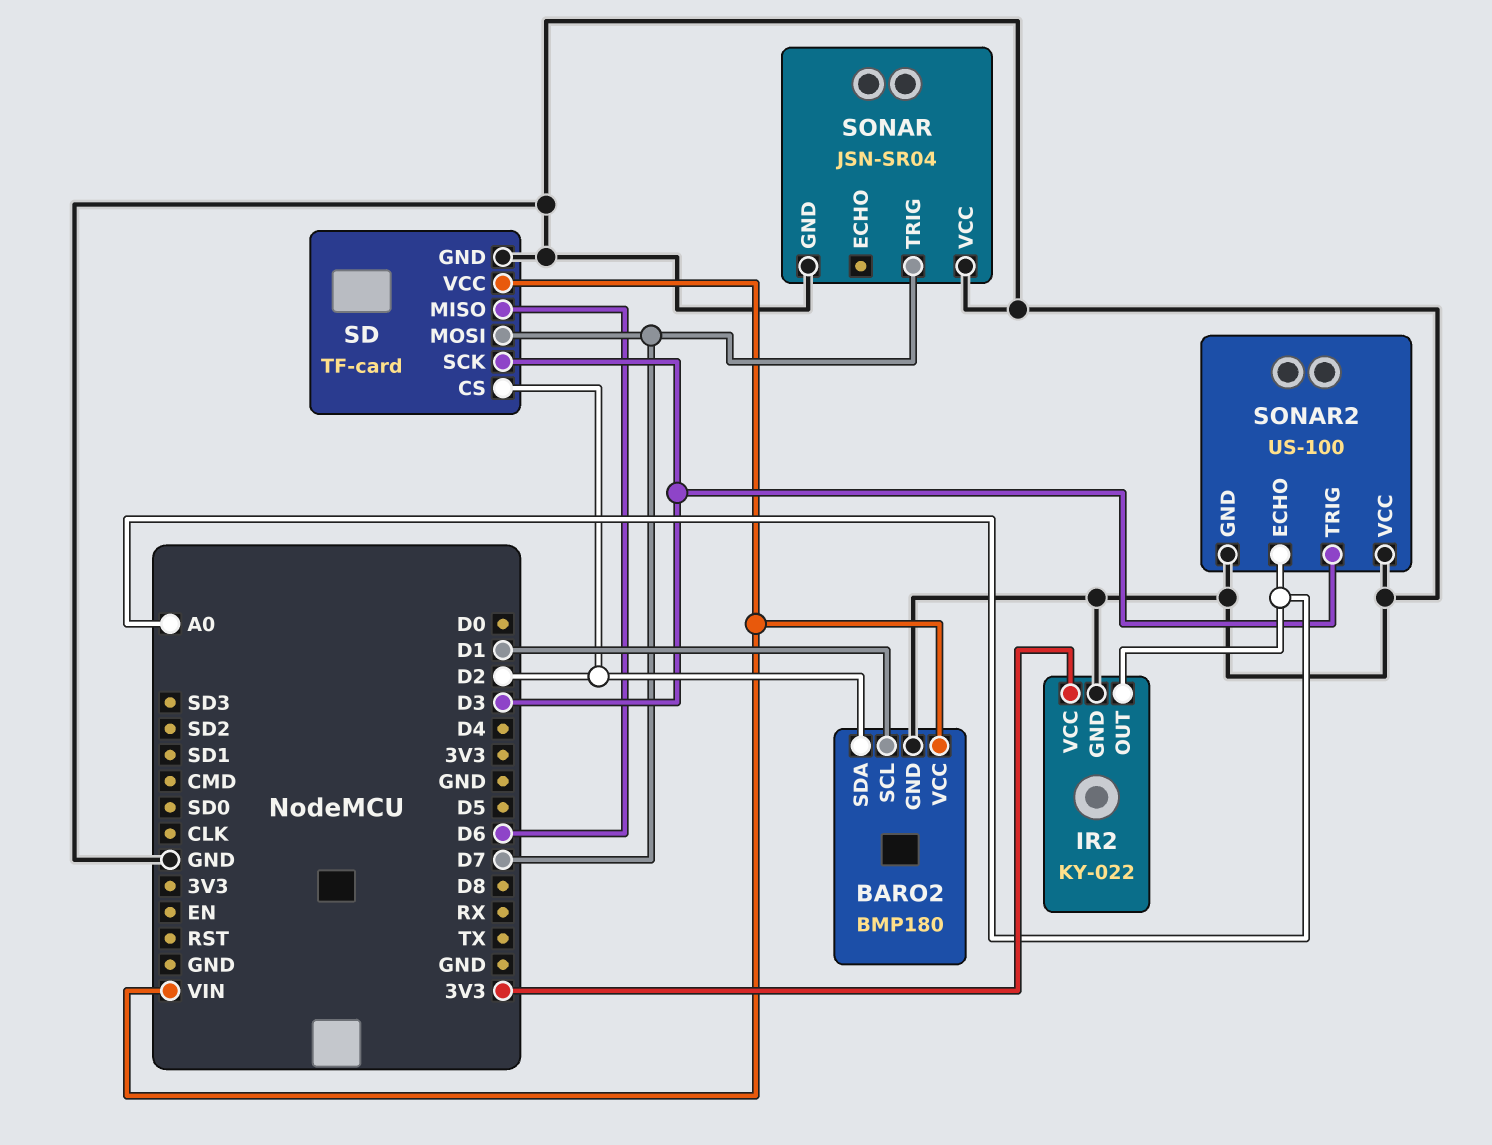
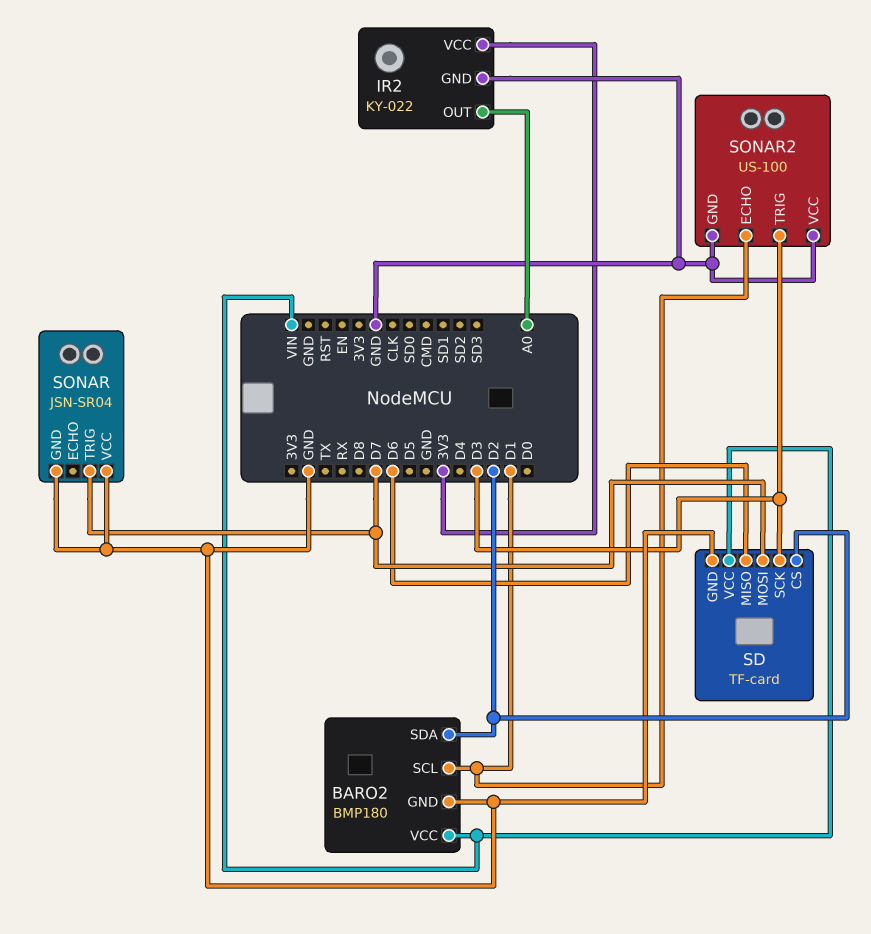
SONAR2 pin ECHO: A0 -> D1

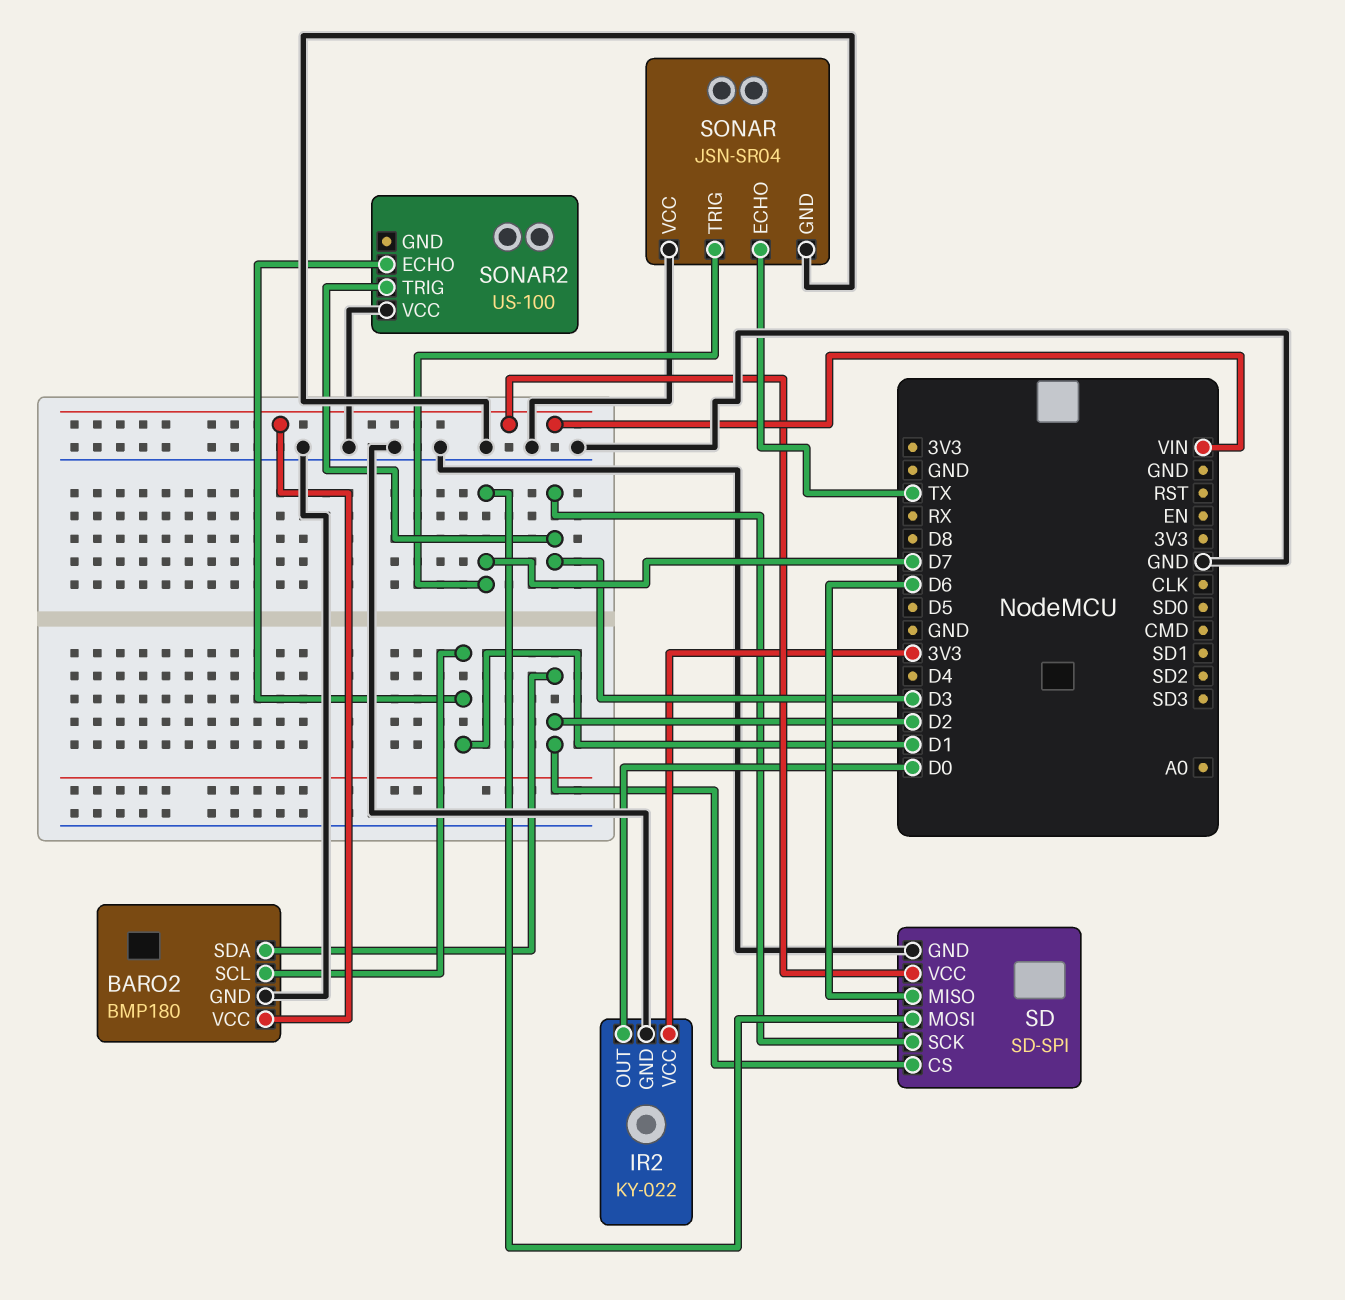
IR2 pin OUT: A0 -> D0
SD: TF-card -> SD-SPI
SONAR pin ECHO: none -> TX
SONAR2 pin GND: GND -> none

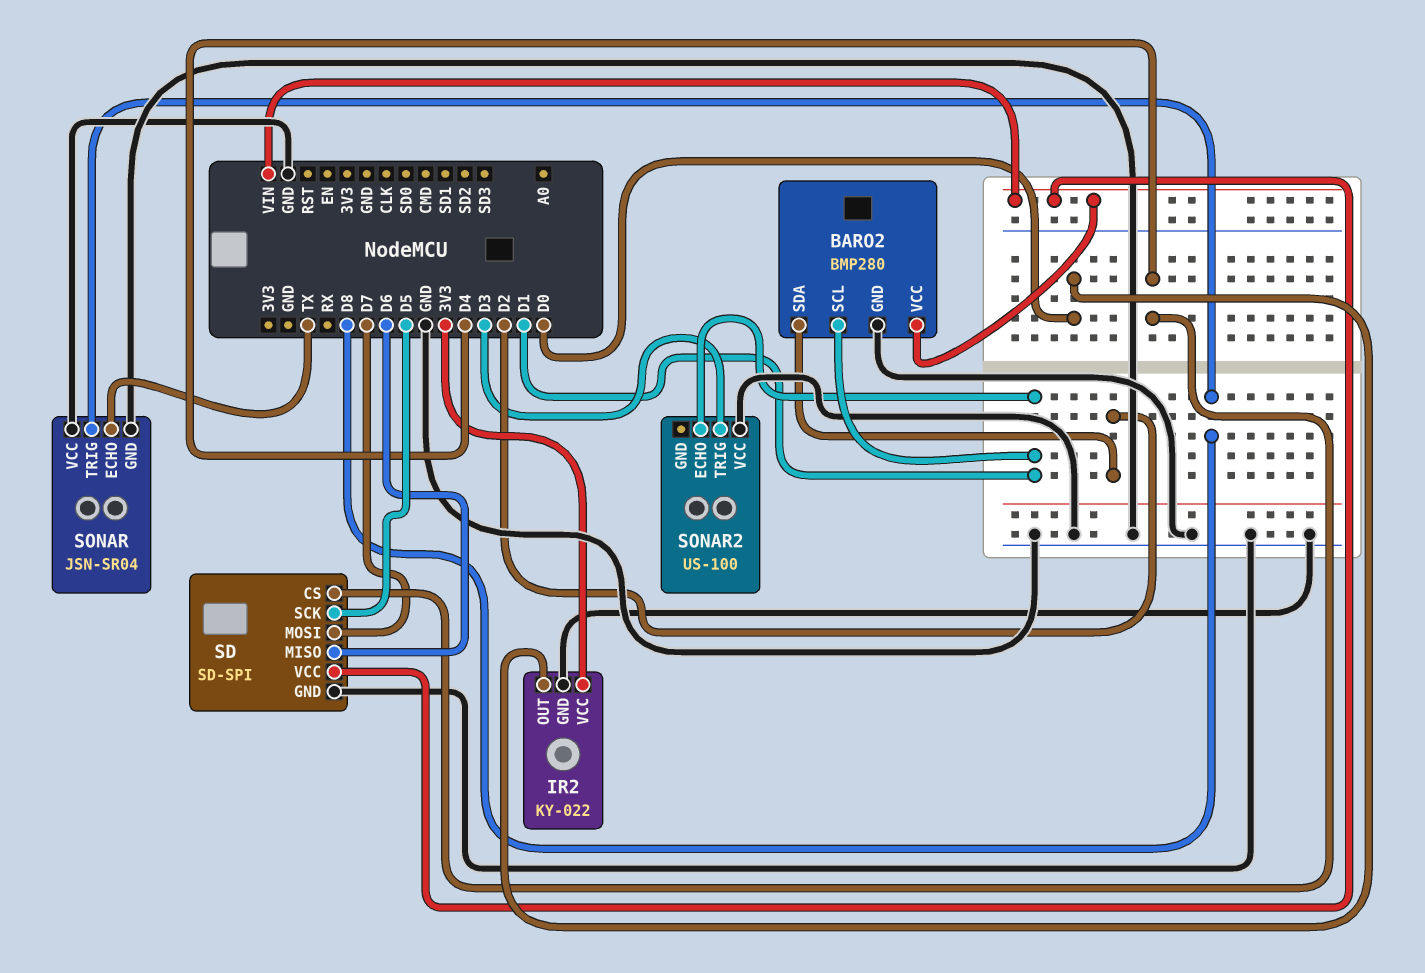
BARO2: BMP180 -> BMP280
SD pin CS: D2 -> D4
SD pin SCK: D3 -> D5
SONAR pin TRIG: D7 -> D8

